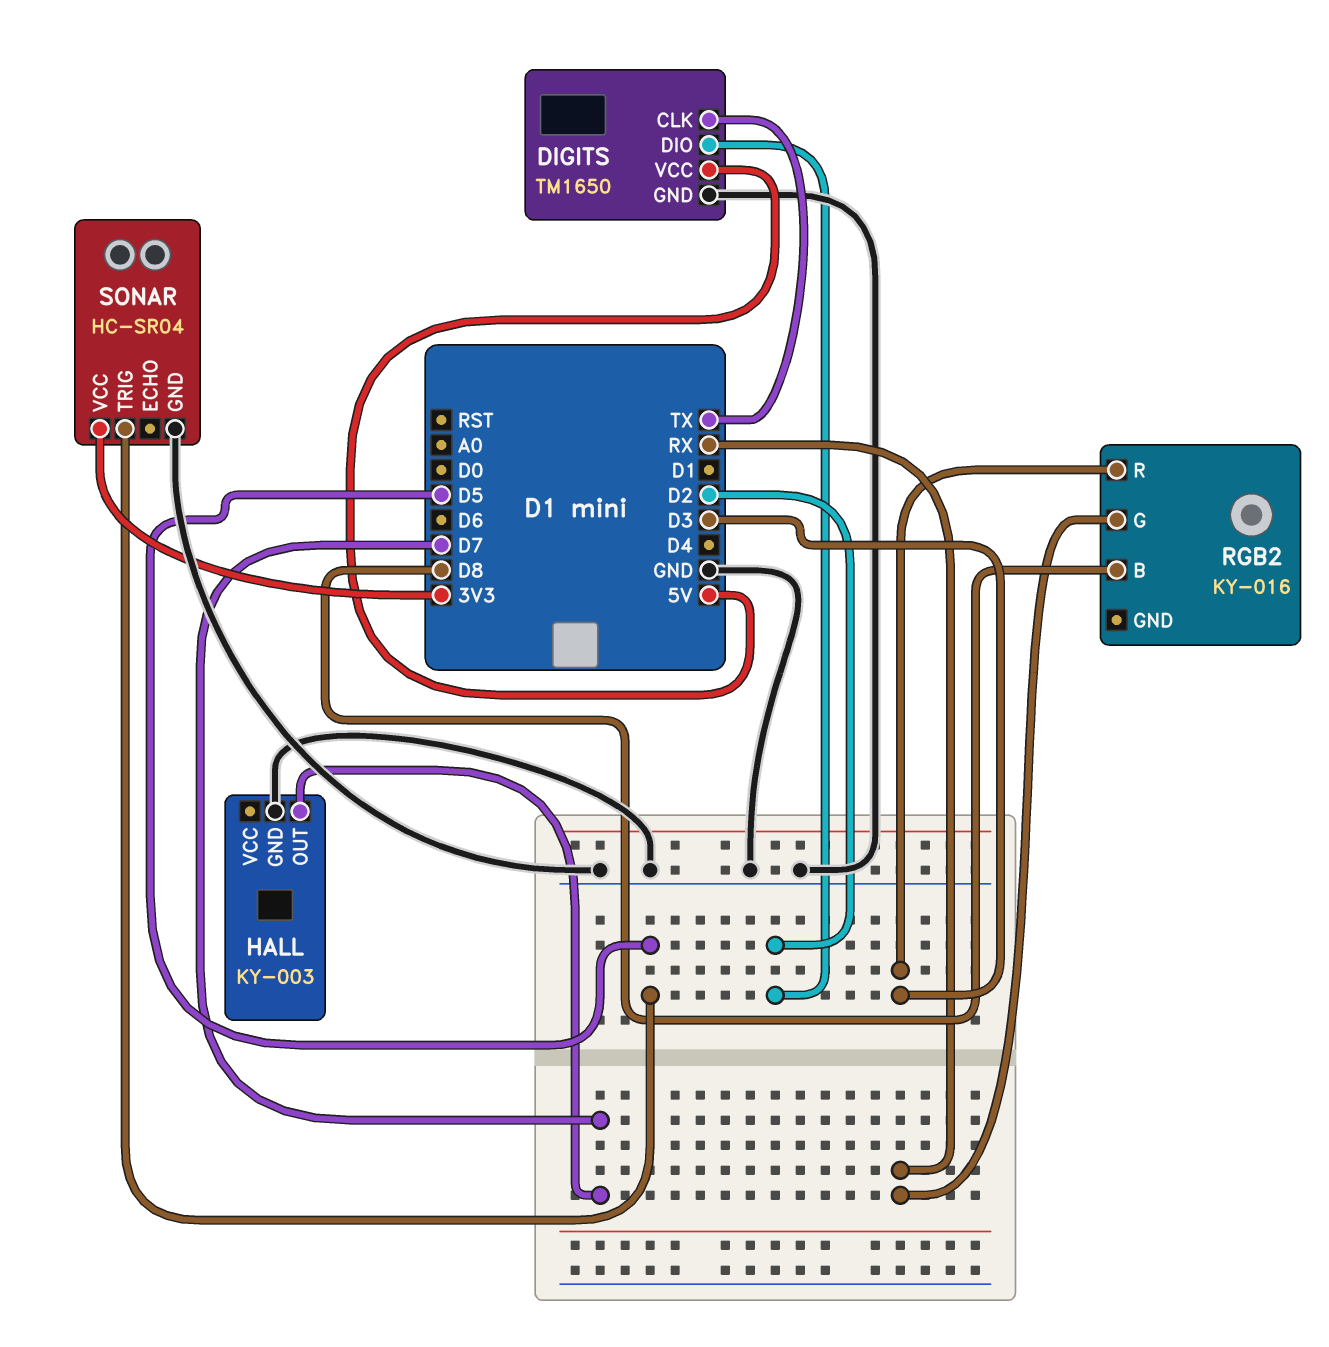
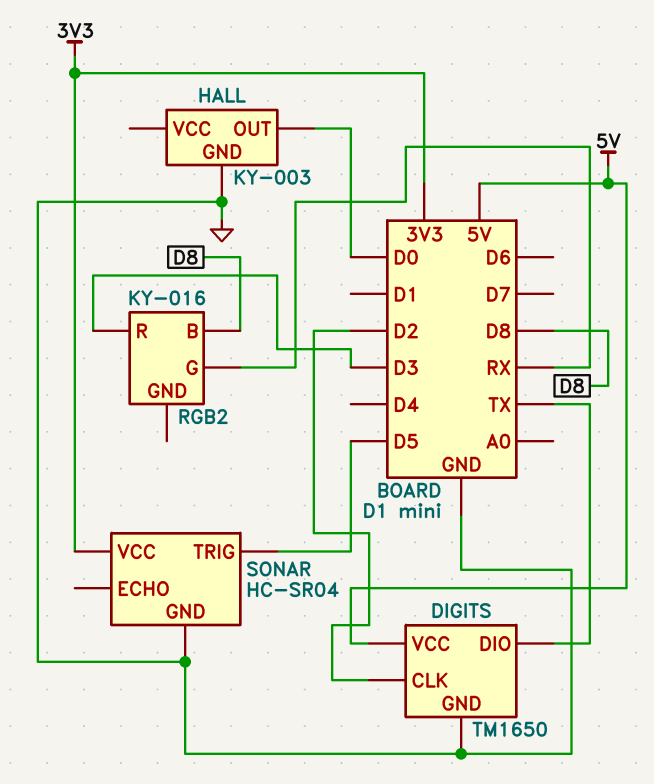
DIGITS pin CLK: TX -> D2
DIGITS pin DIO: D2 -> TX
HALL pin OUT: D7 -> D0

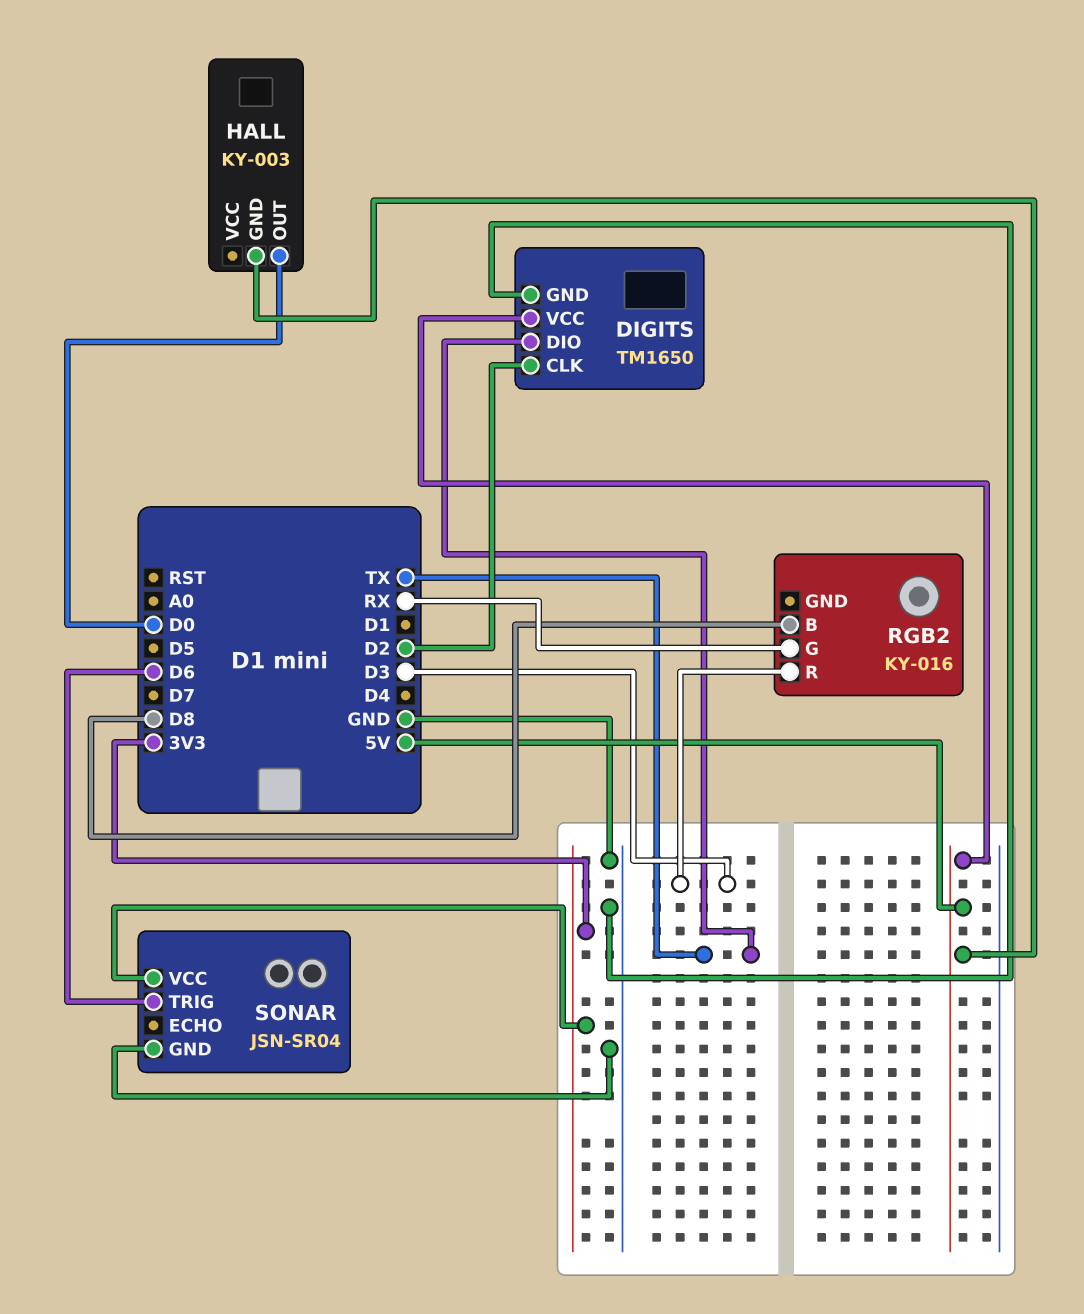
HALL pin GND: GND -> 5V
SONAR: HC-SR04 -> JSN-SR04
SONAR pin TRIG: D5 -> D6

